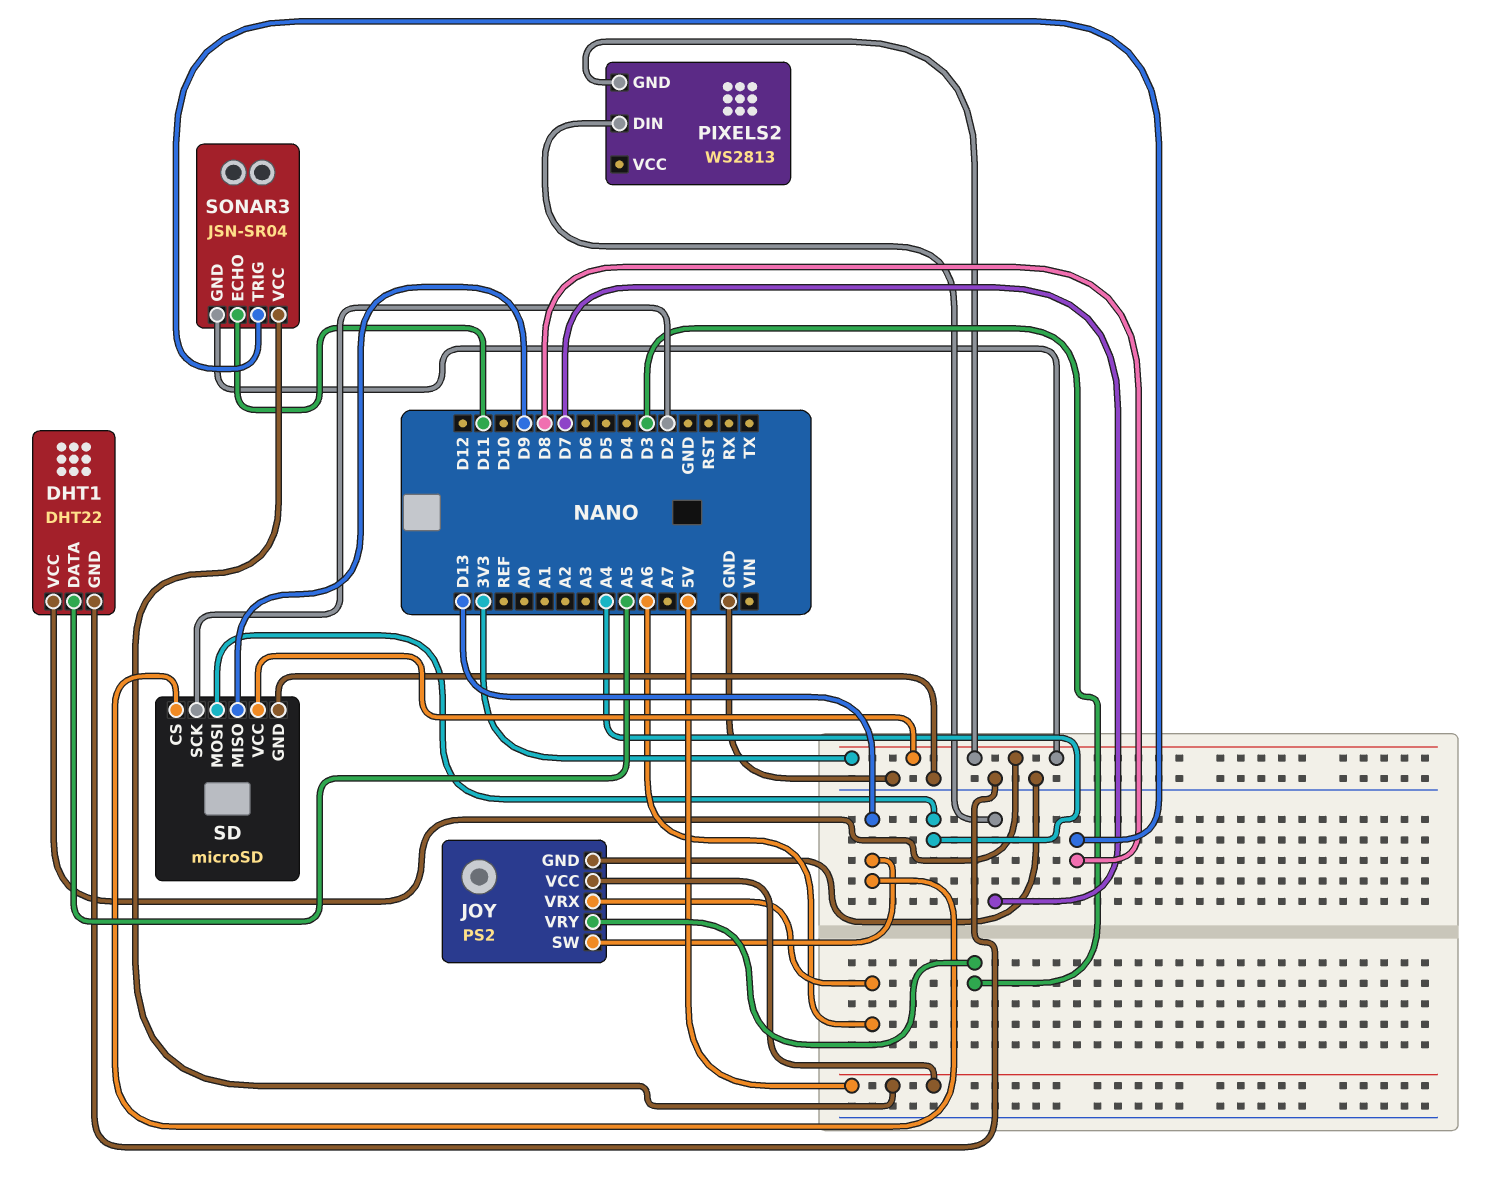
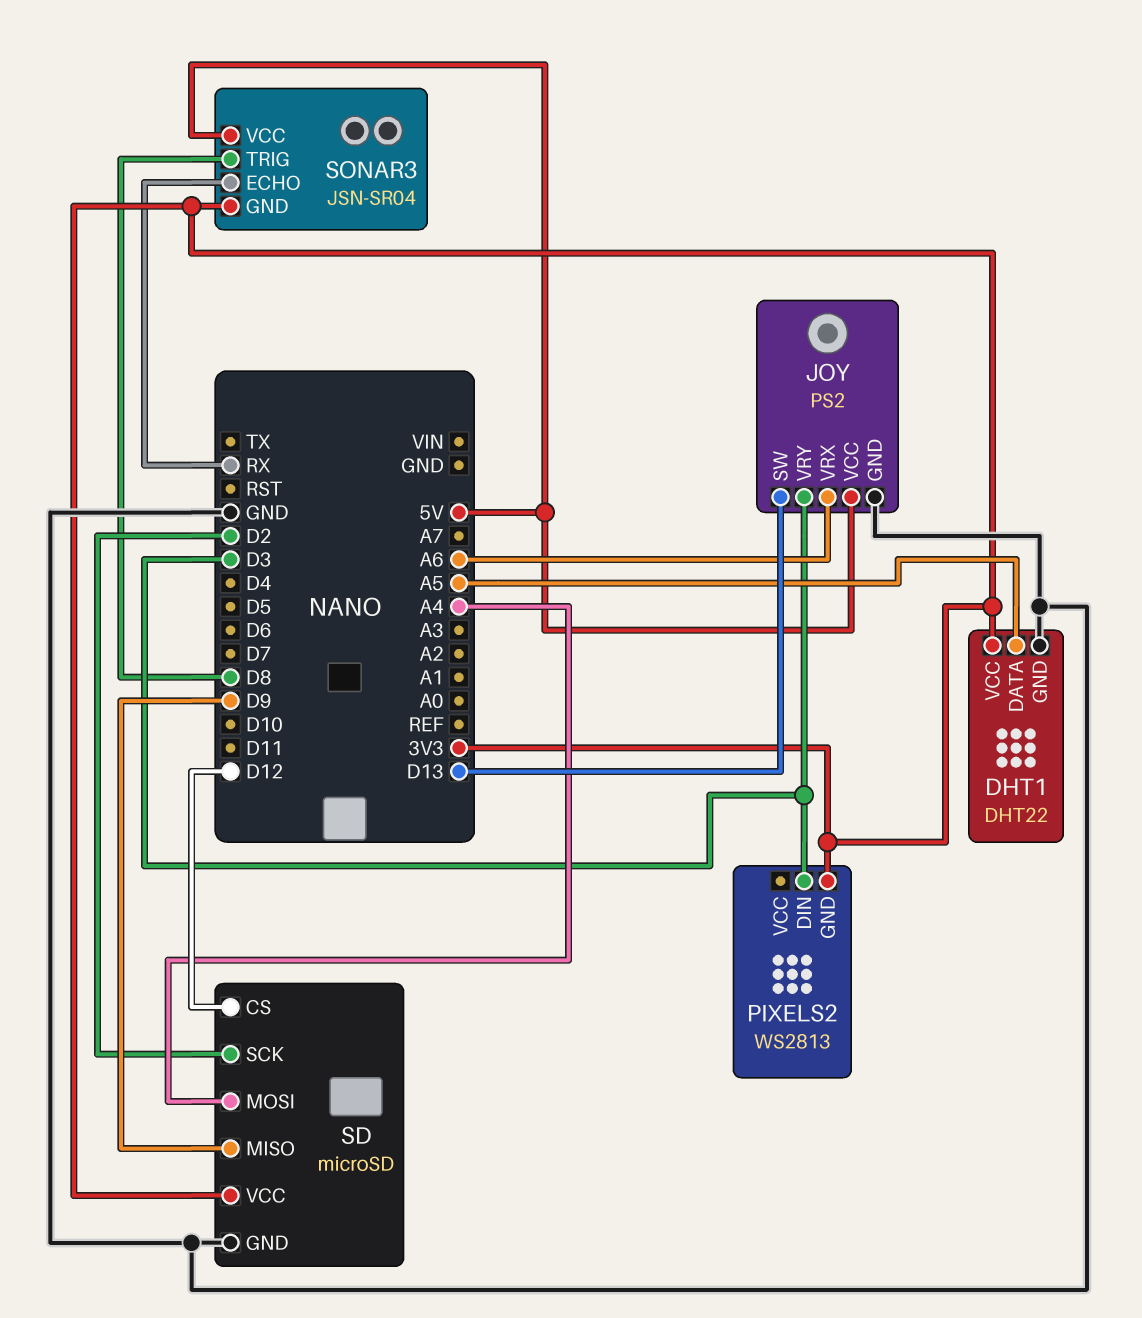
PIXELS2 pin DIN: D7 -> D3
SD pin CS: D13 -> D12
SONAR3 pin ECHO: D11 -> RX

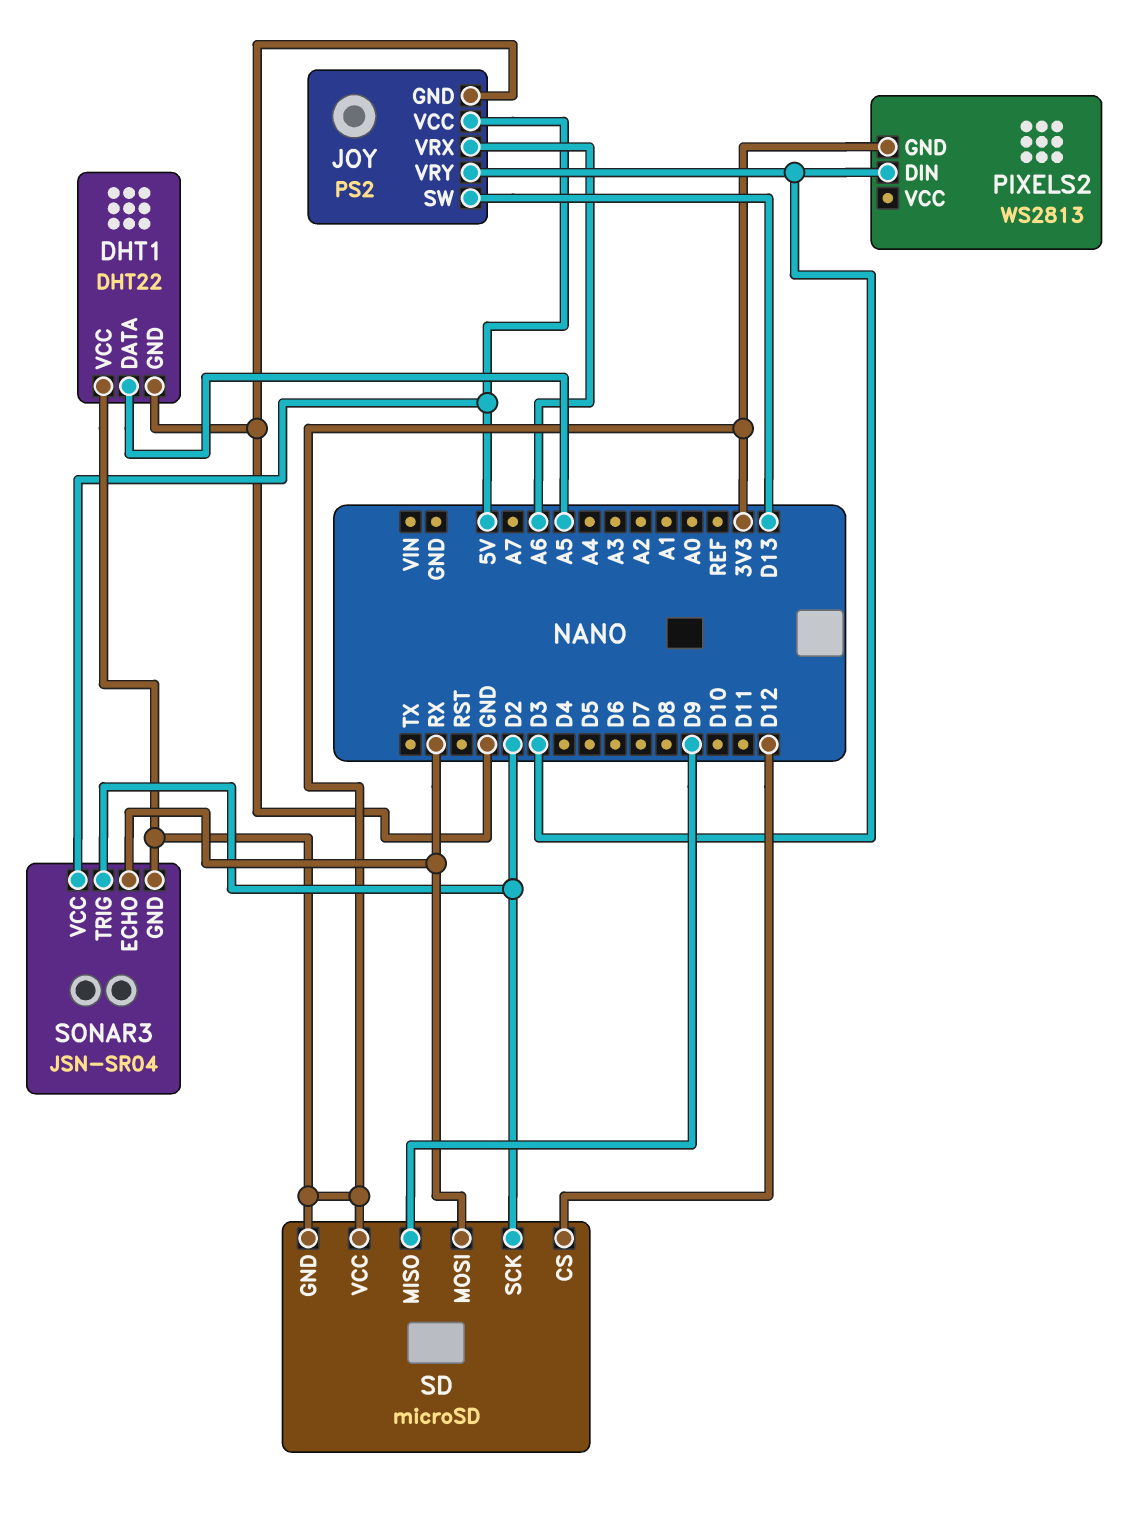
SD pin GND: GND -> 3V3
SD pin MOSI: A4 -> RX
SONAR3 pin TRIG: D8 -> D2

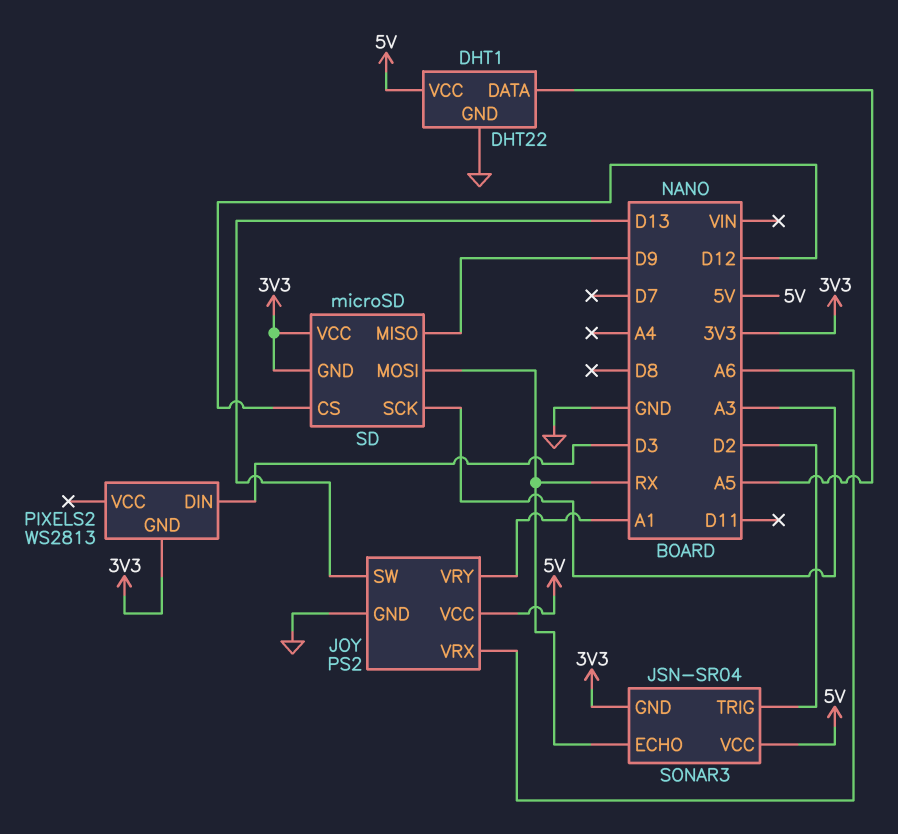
DHT1 pin VCC: 3V3 -> 5V
JOY pin VRY: D3 -> A1
SD pin SCK: D2 -> A3

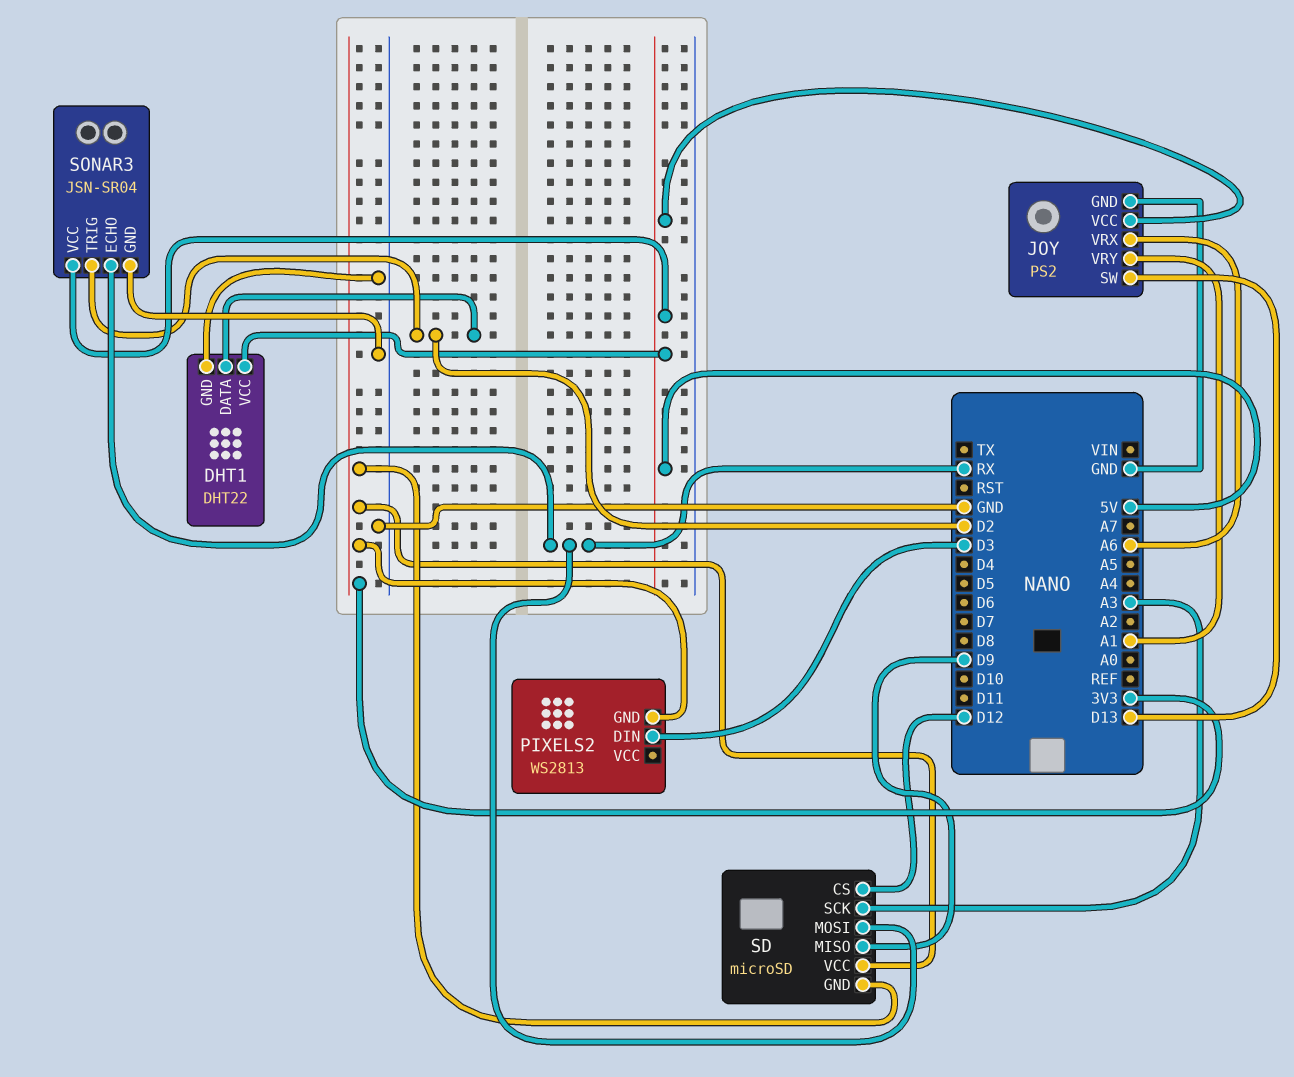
DHT1 pin DATA: A5 -> D2
SONAR3 pin GND: 3V3 -> GND

